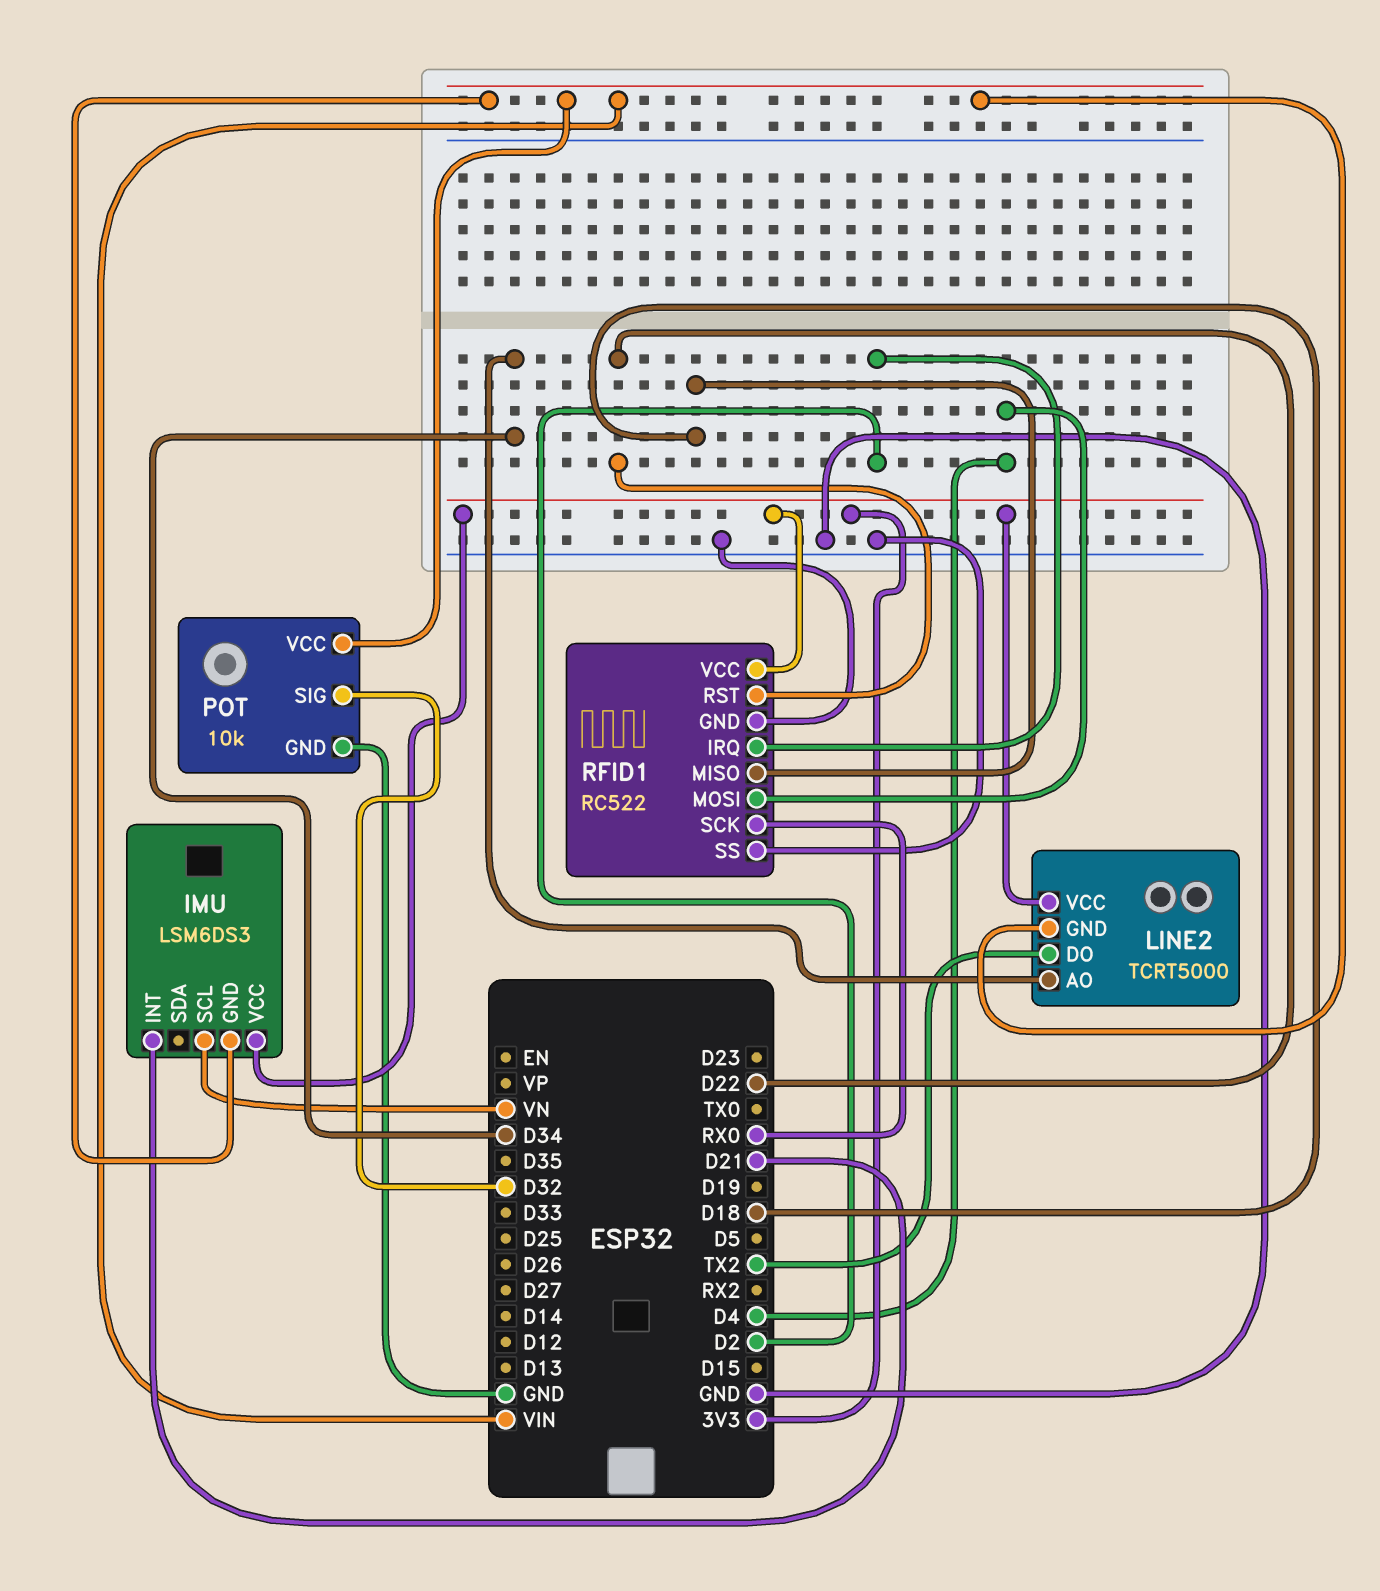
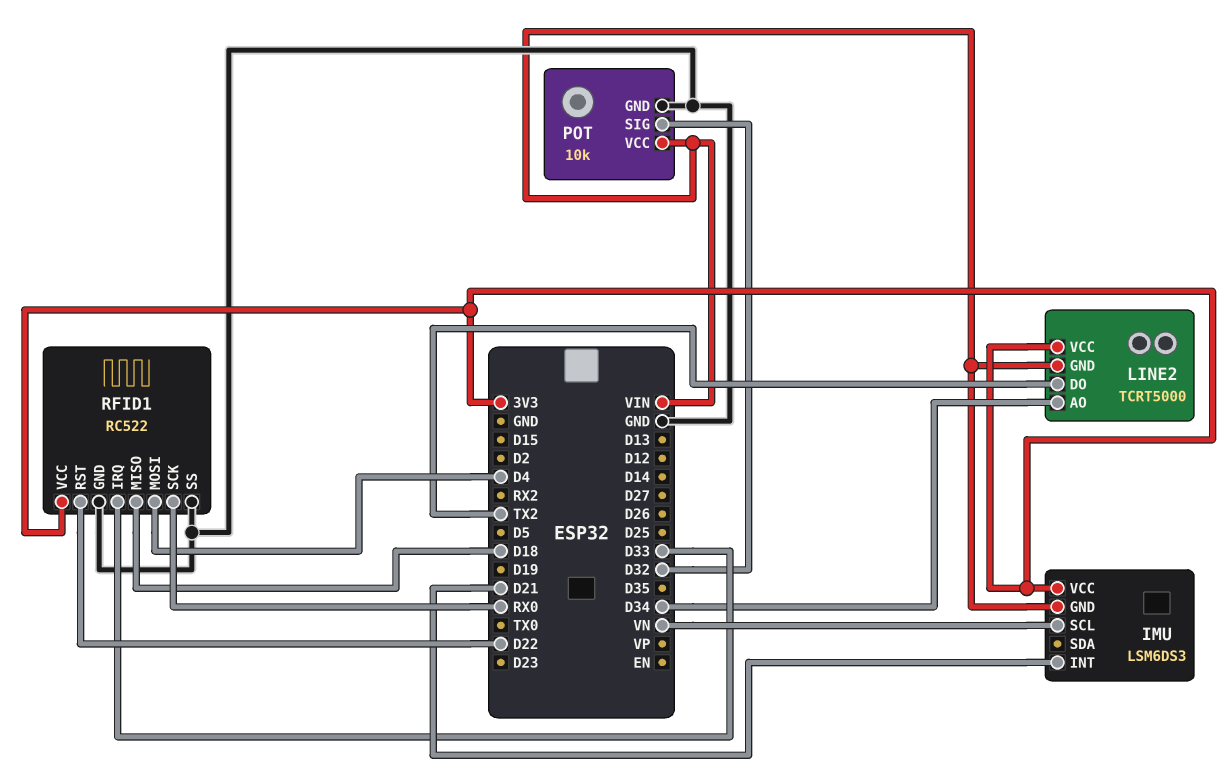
RFID1 pin IRQ: D2 -> D33

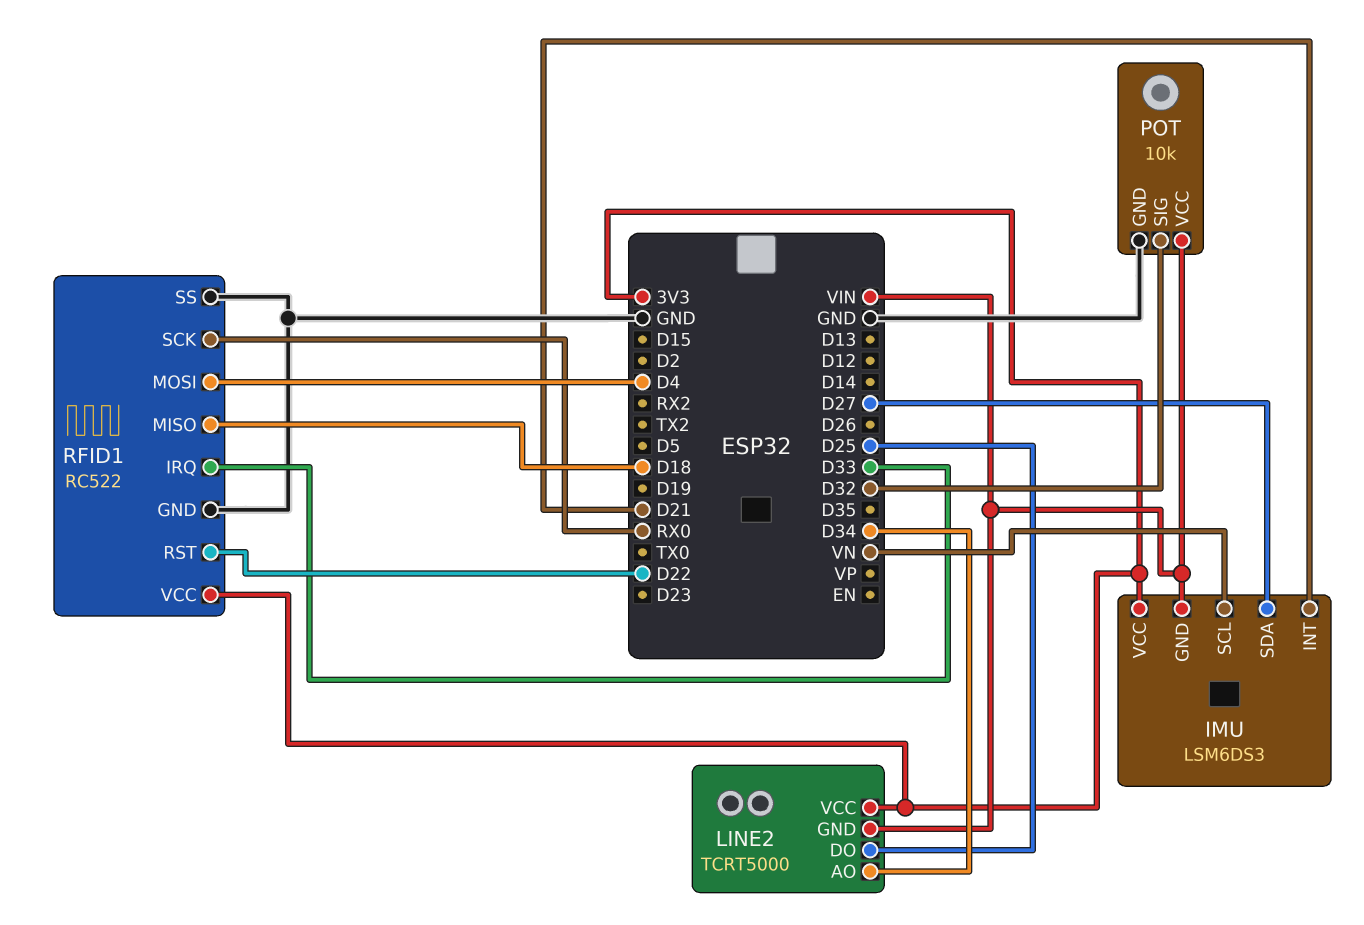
IMU pin SDA: none -> D27
LINE2 pin DO: TX2 -> D25

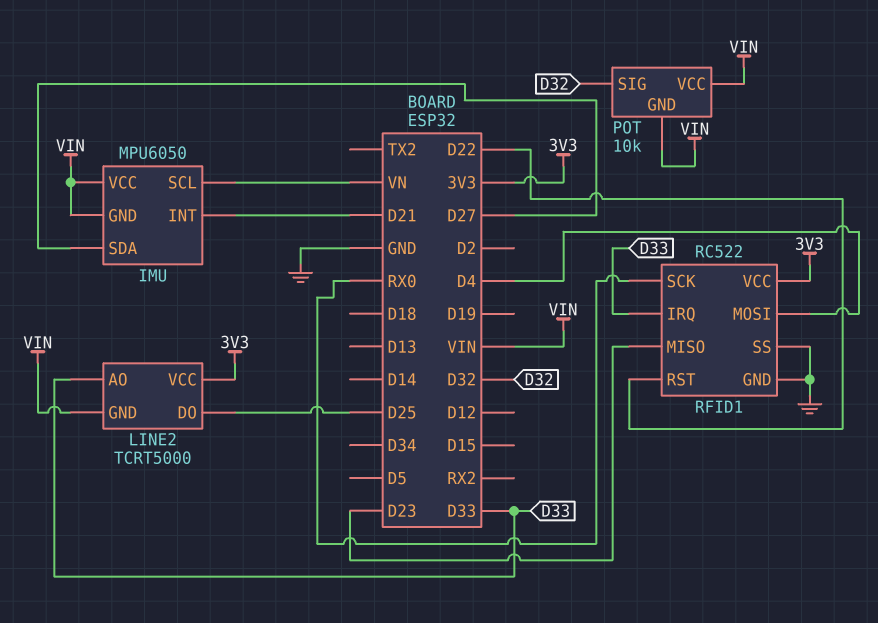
IMU: LSM6DS3 -> MPU6050
IMU pin VCC: 3V3 -> VIN
LINE2 pin AO: D34 -> D33
POT pin GND: GND -> VIN
RFID1 pin MISO: D18 -> D23

